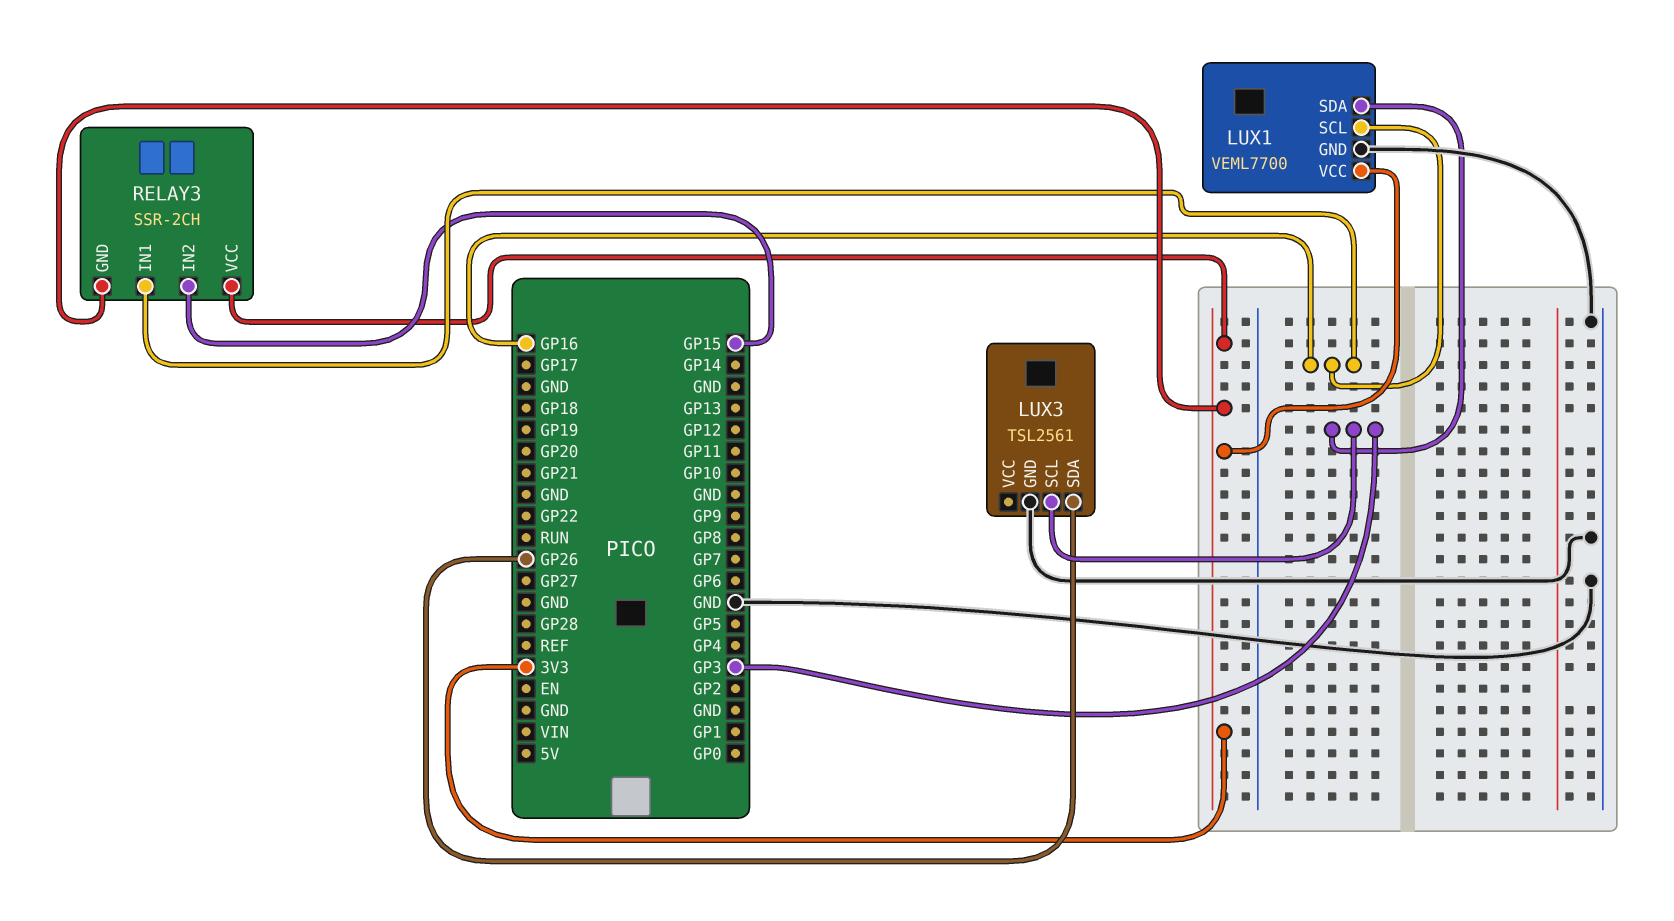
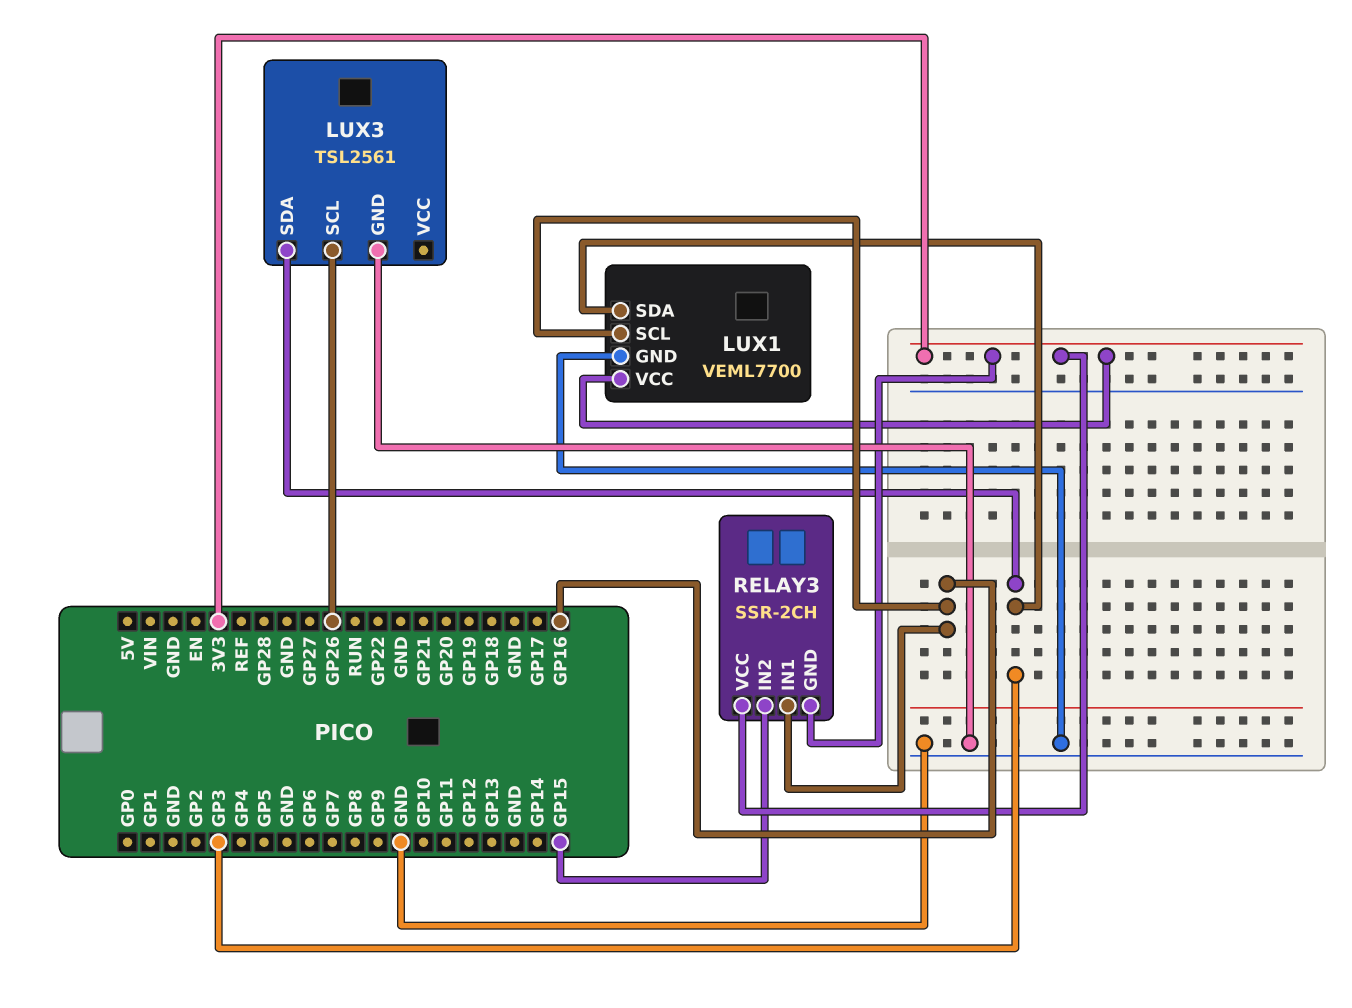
LUX3 pin SCL: GP3 -> GP26
LUX3 pin SDA: GP26 -> GP3

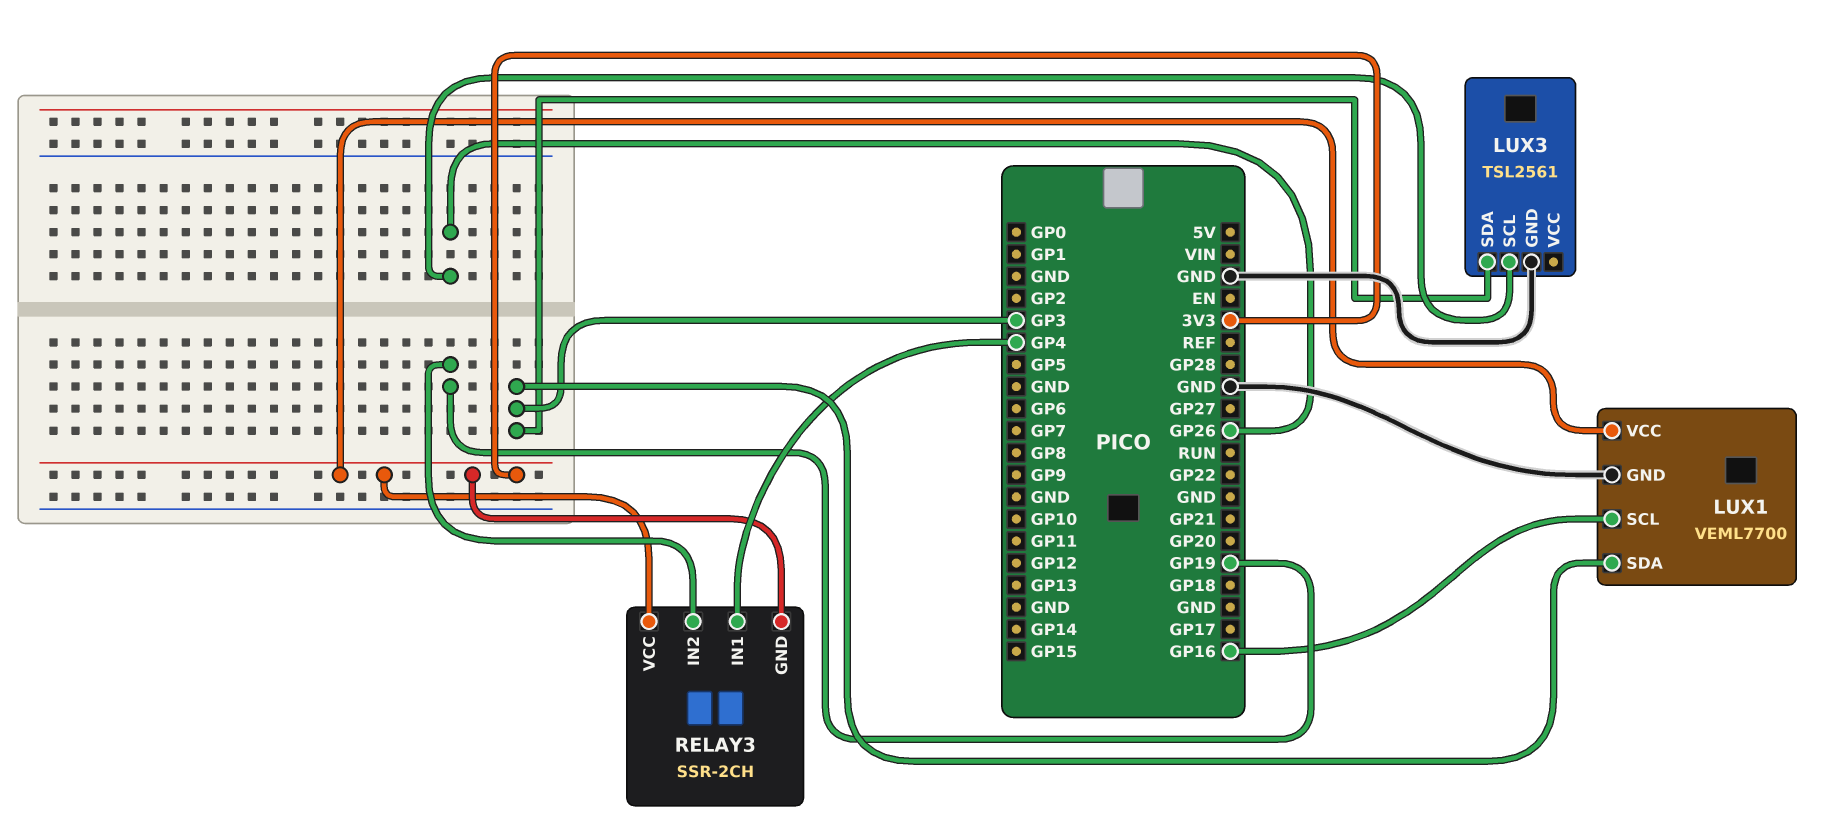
RELAY3 pin IN1: GP16 -> GP4
RELAY3 pin IN2: GP15 -> GP19

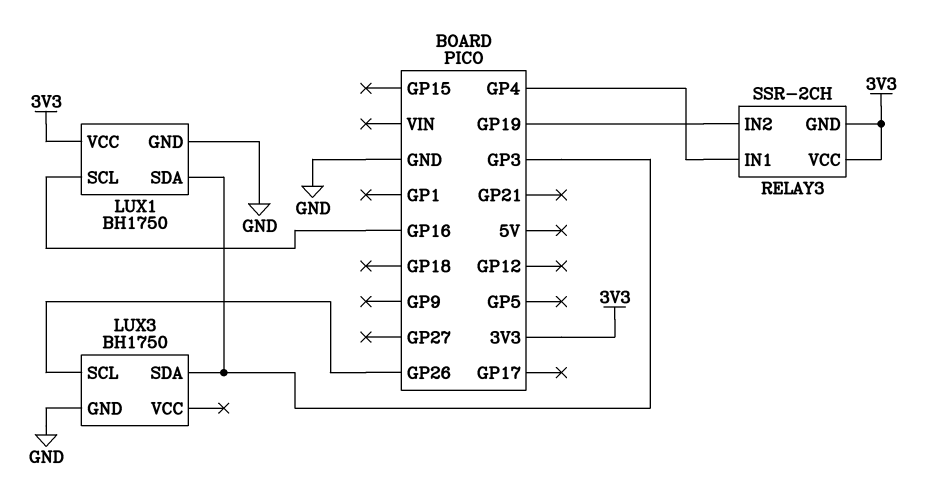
LUX1: VEML7700 -> BH1750
LUX3: TSL2561 -> BH1750

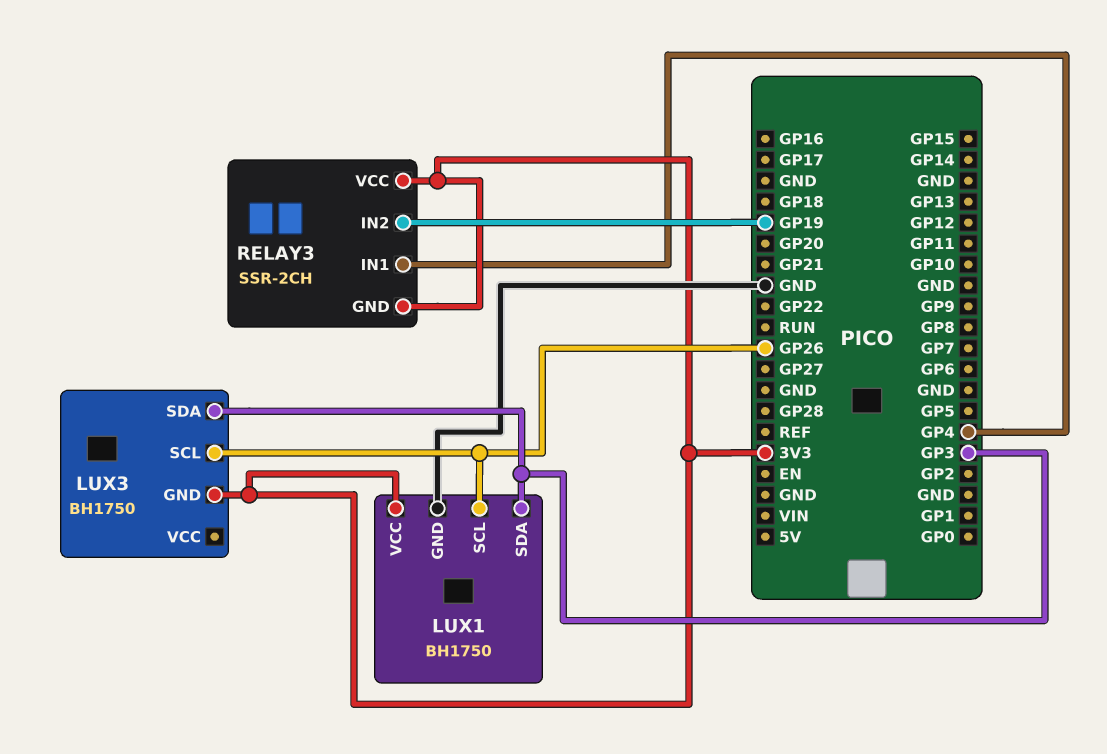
LUX1 pin SCL: GP16 -> GP26
LUX3 pin GND: GND -> 3V3

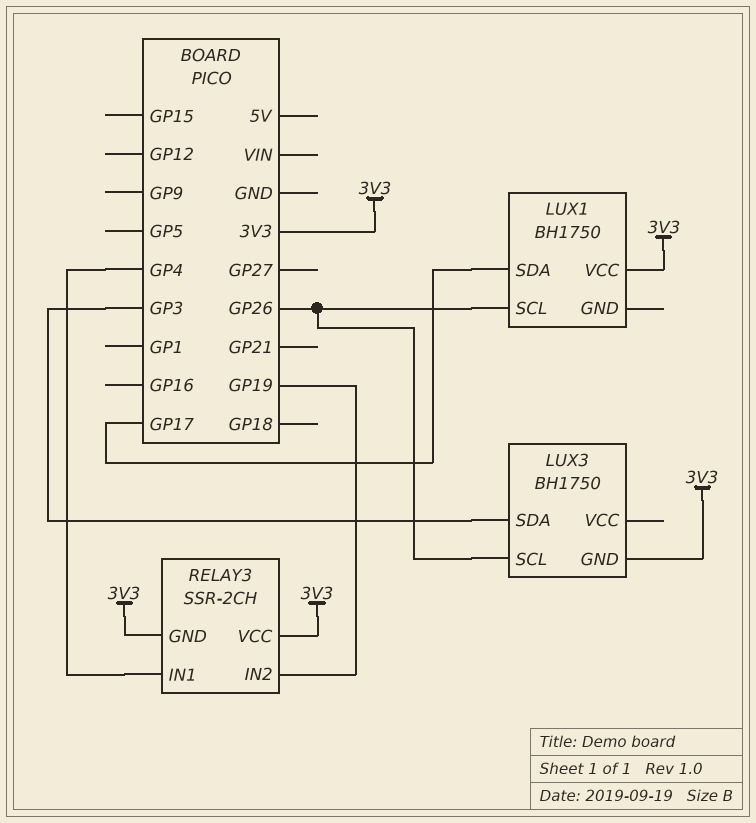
LUX1 pin GND: GND -> none
LUX1 pin SDA: GP3 -> GP17

